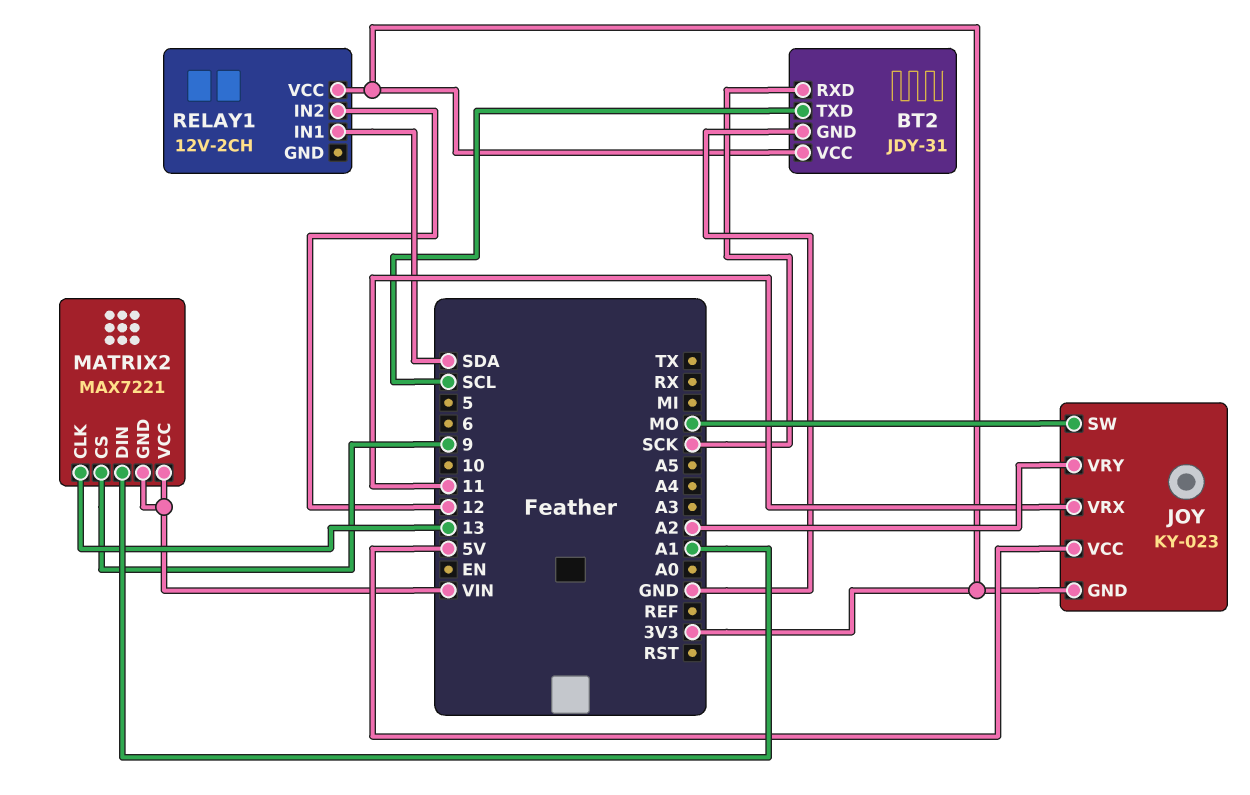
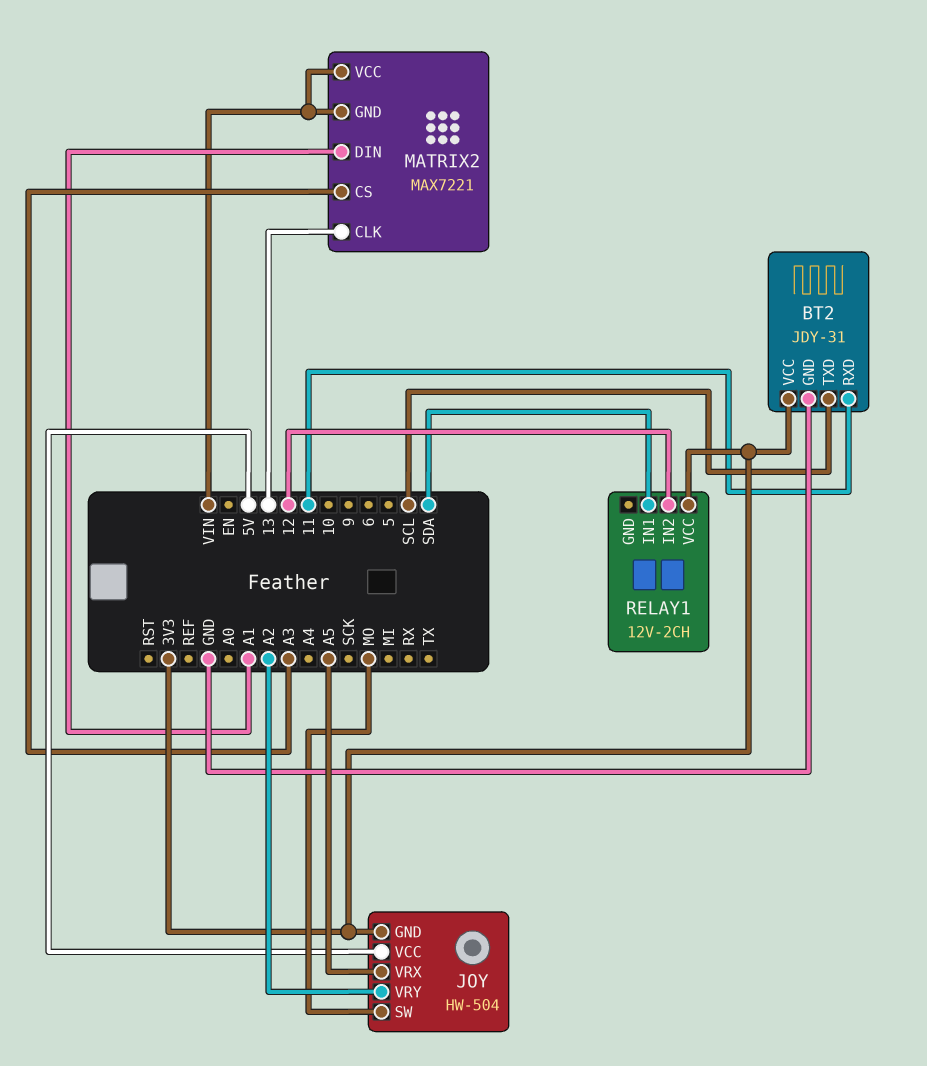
BT2 pin RXD: SCK -> 11
JOY: KY-023 -> HW-504
JOY pin VRX: 11 -> A5
MATRIX2 pin CS: 9 -> A3

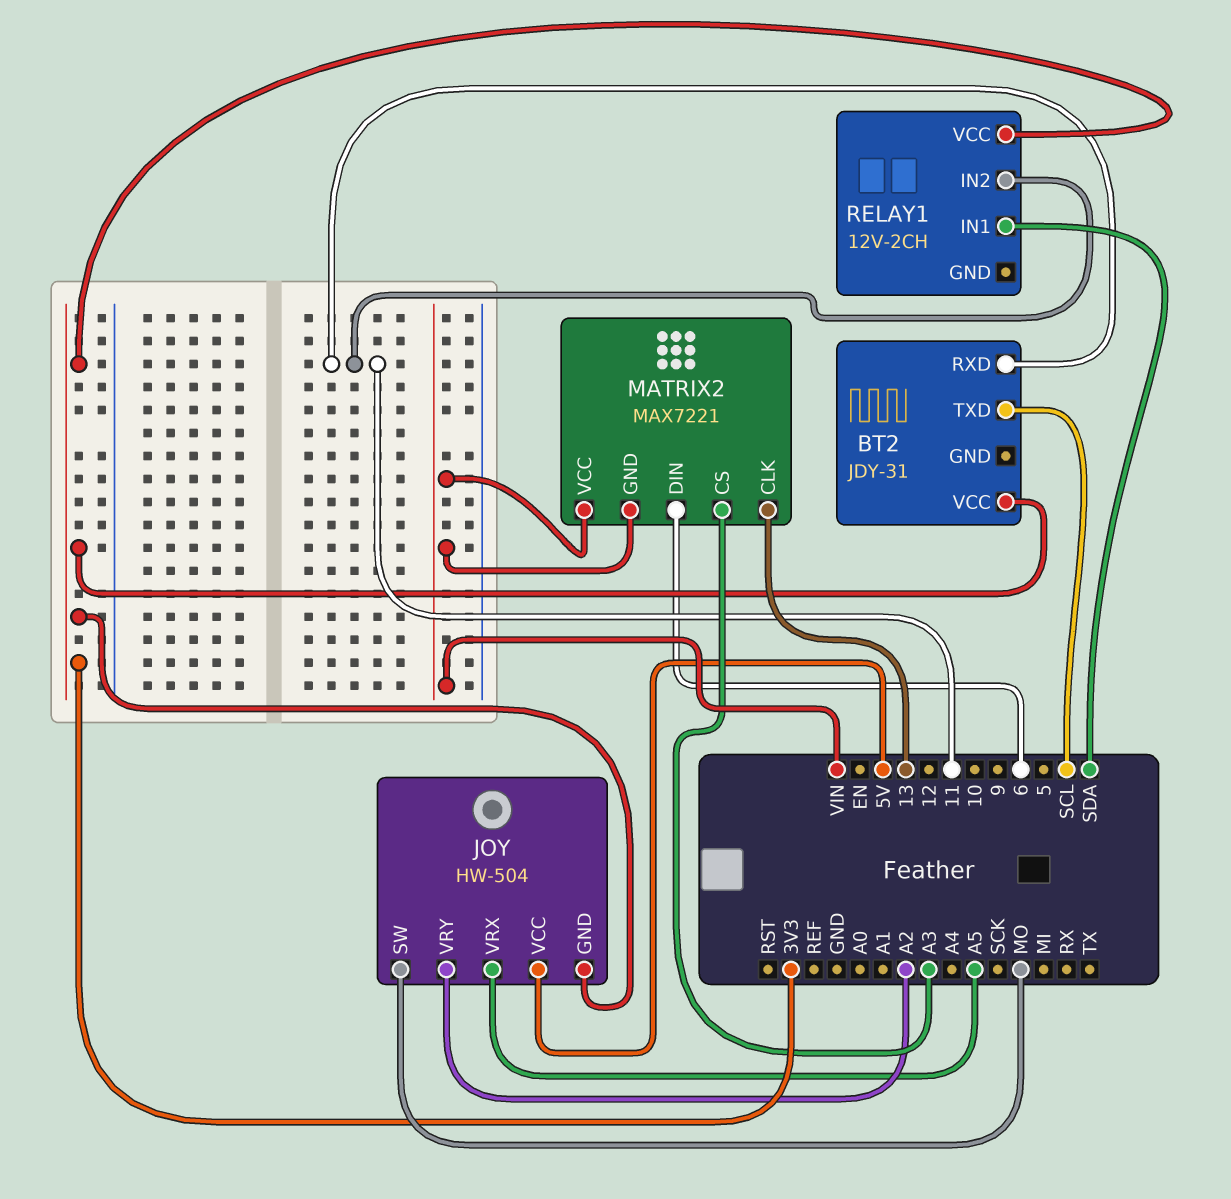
BT2 pin GND: GND -> none
MATRIX2 pin DIN: A1 -> 6
RELAY1 pin IN2: 12 -> 11

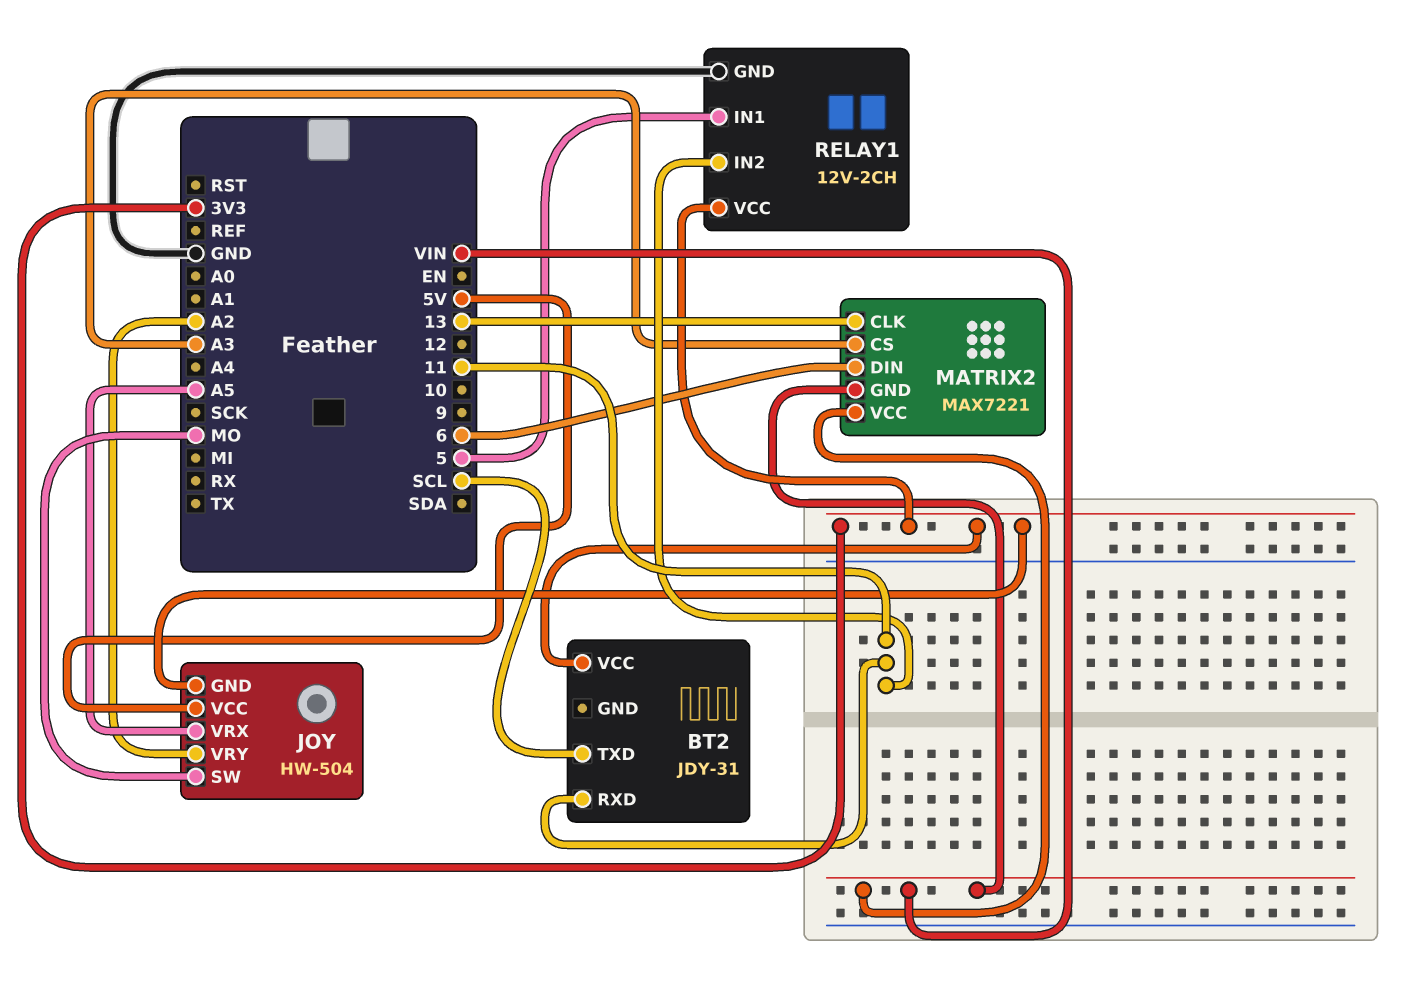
RELAY1 pin GND: none -> GND
RELAY1 pin IN1: SDA -> 5

